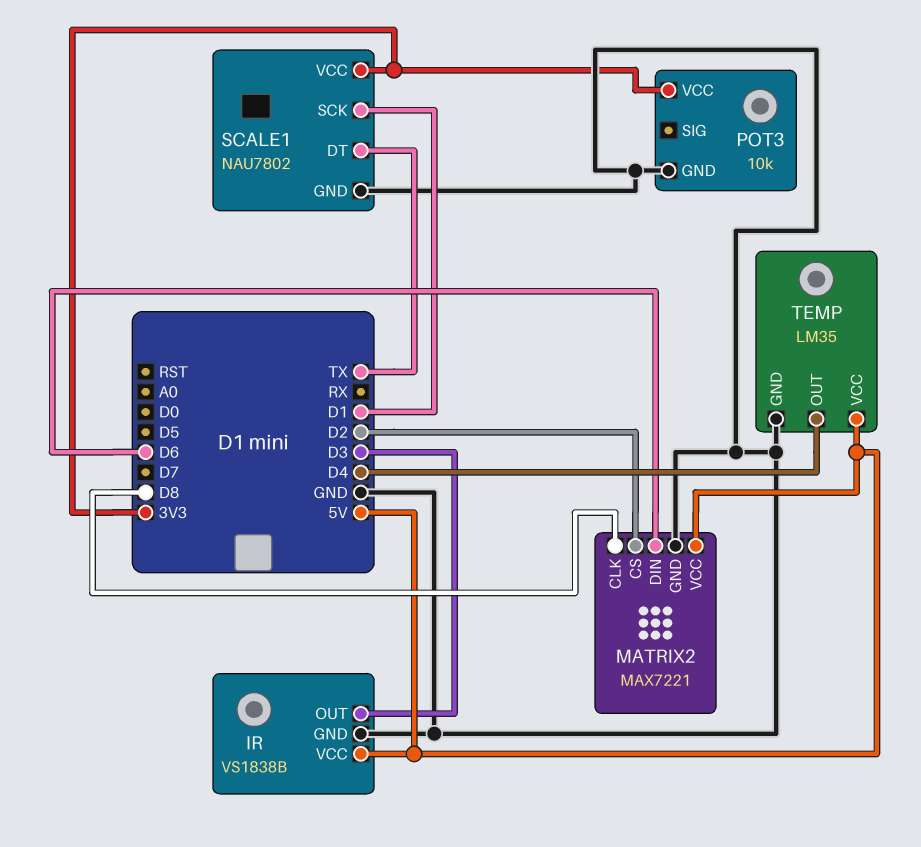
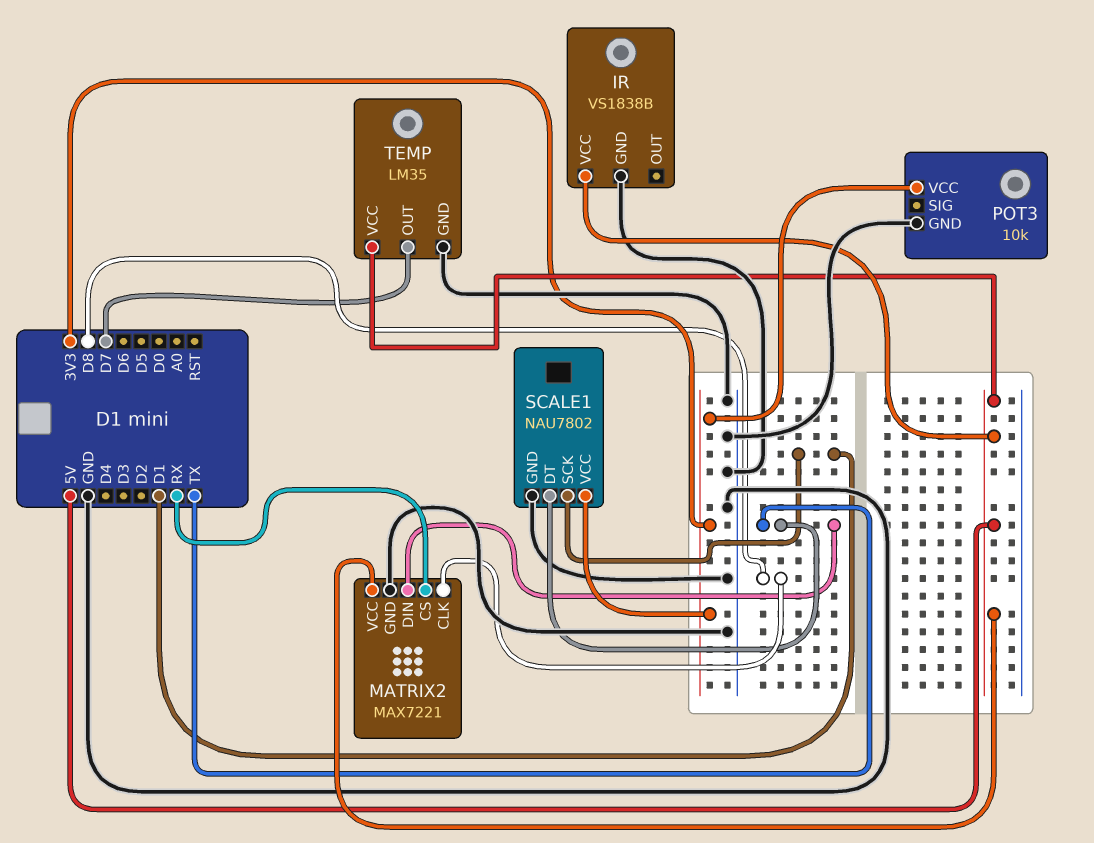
IR pin OUT: D3 -> none
MATRIX2 pin CS: D2 -> RX
MATRIX2 pin DIN: D6 -> TX
TEMP pin OUT: D4 -> D7

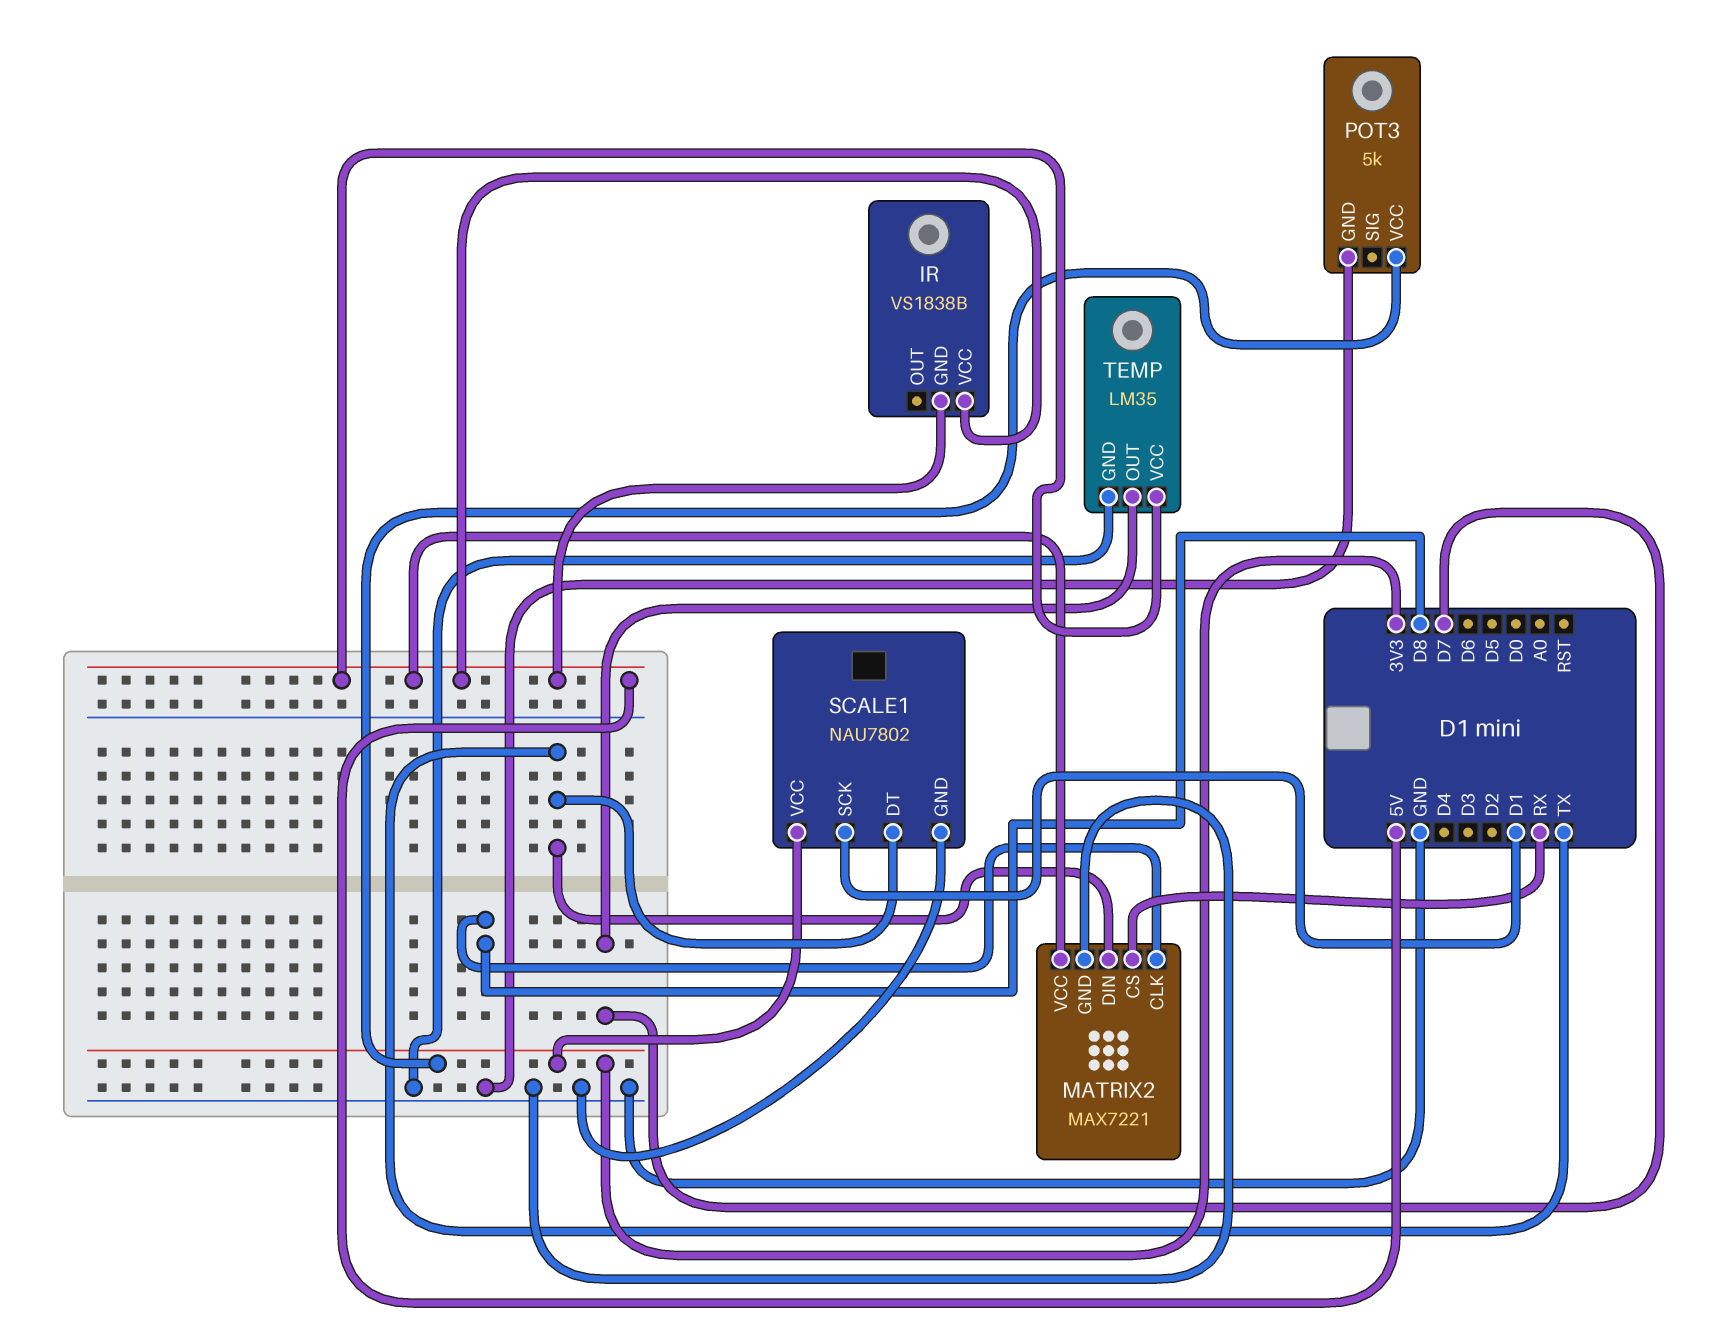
IR pin GND: GND -> 5V
POT3: 10k -> 5k

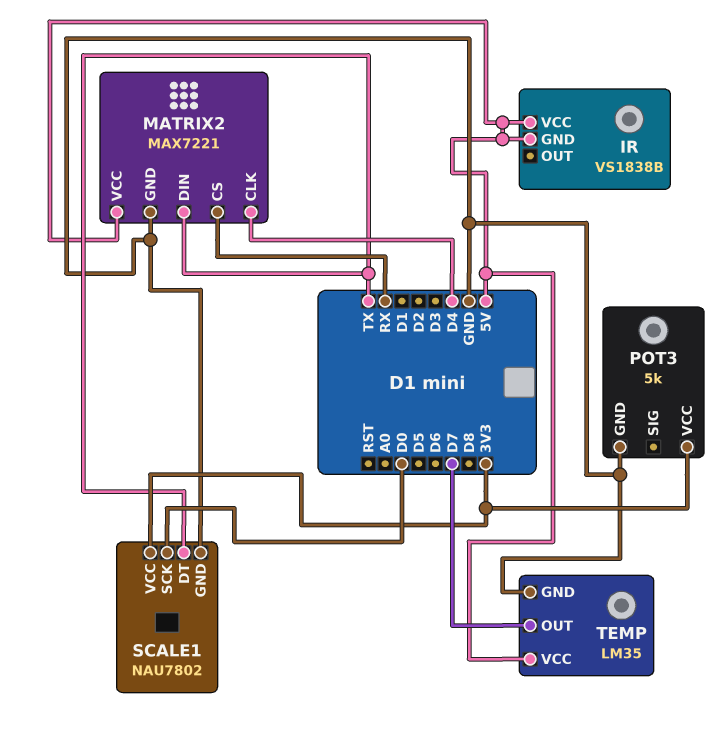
MATRIX2 pin CLK: D8 -> D4
SCALE1 pin SCK: D1 -> D0

